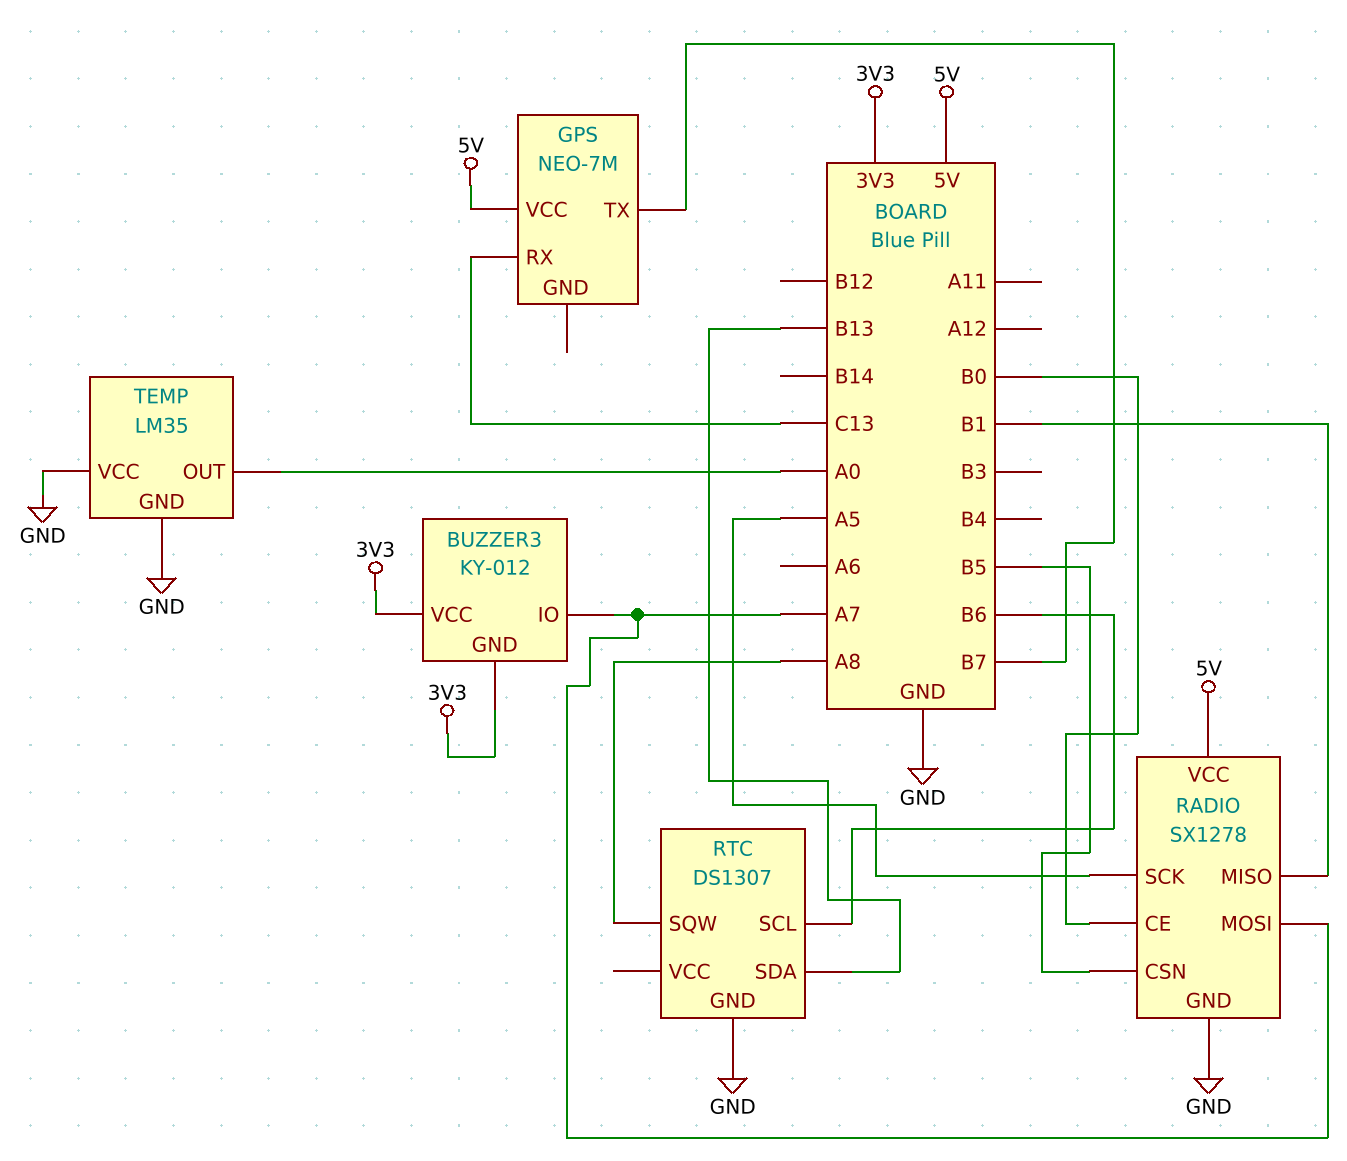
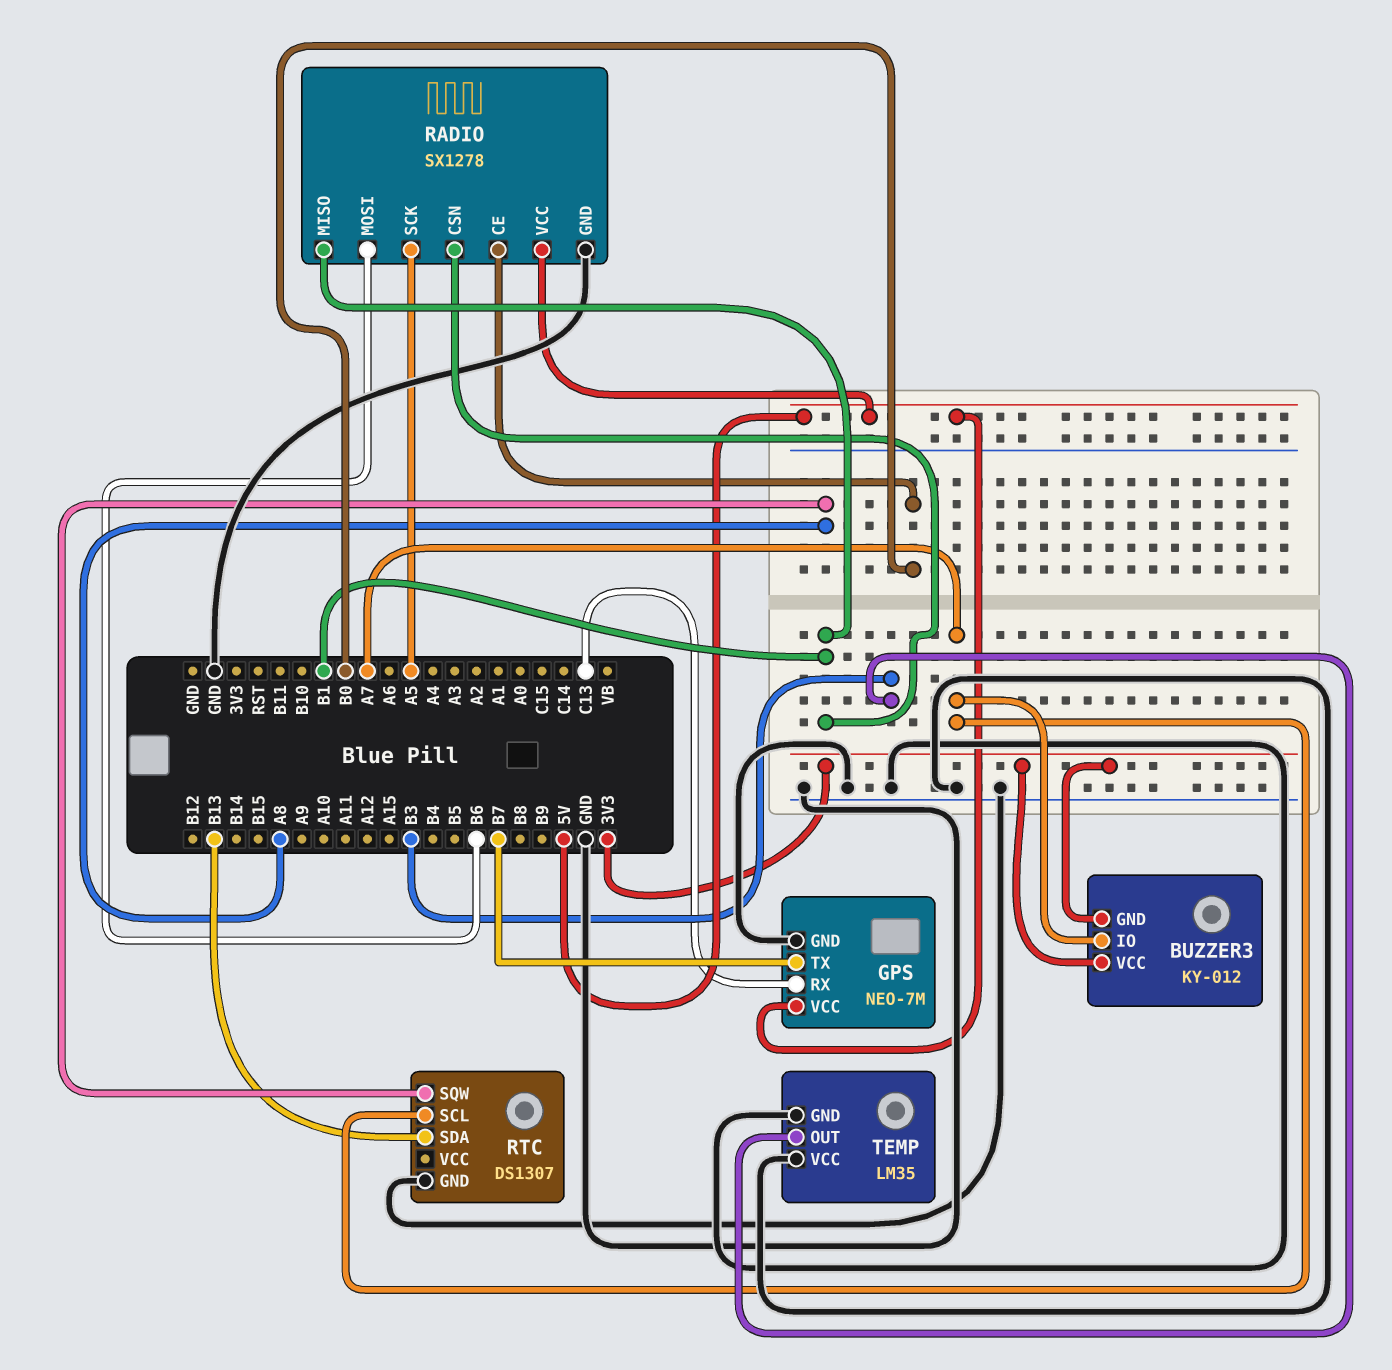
GPS pin GND: none -> GND
RADIO pin CSN: B5 -> B1
RADIO pin MOSI: A7 -> B6
RTC pin SCL: B6 -> A7
TEMP pin OUT: A0 -> B3

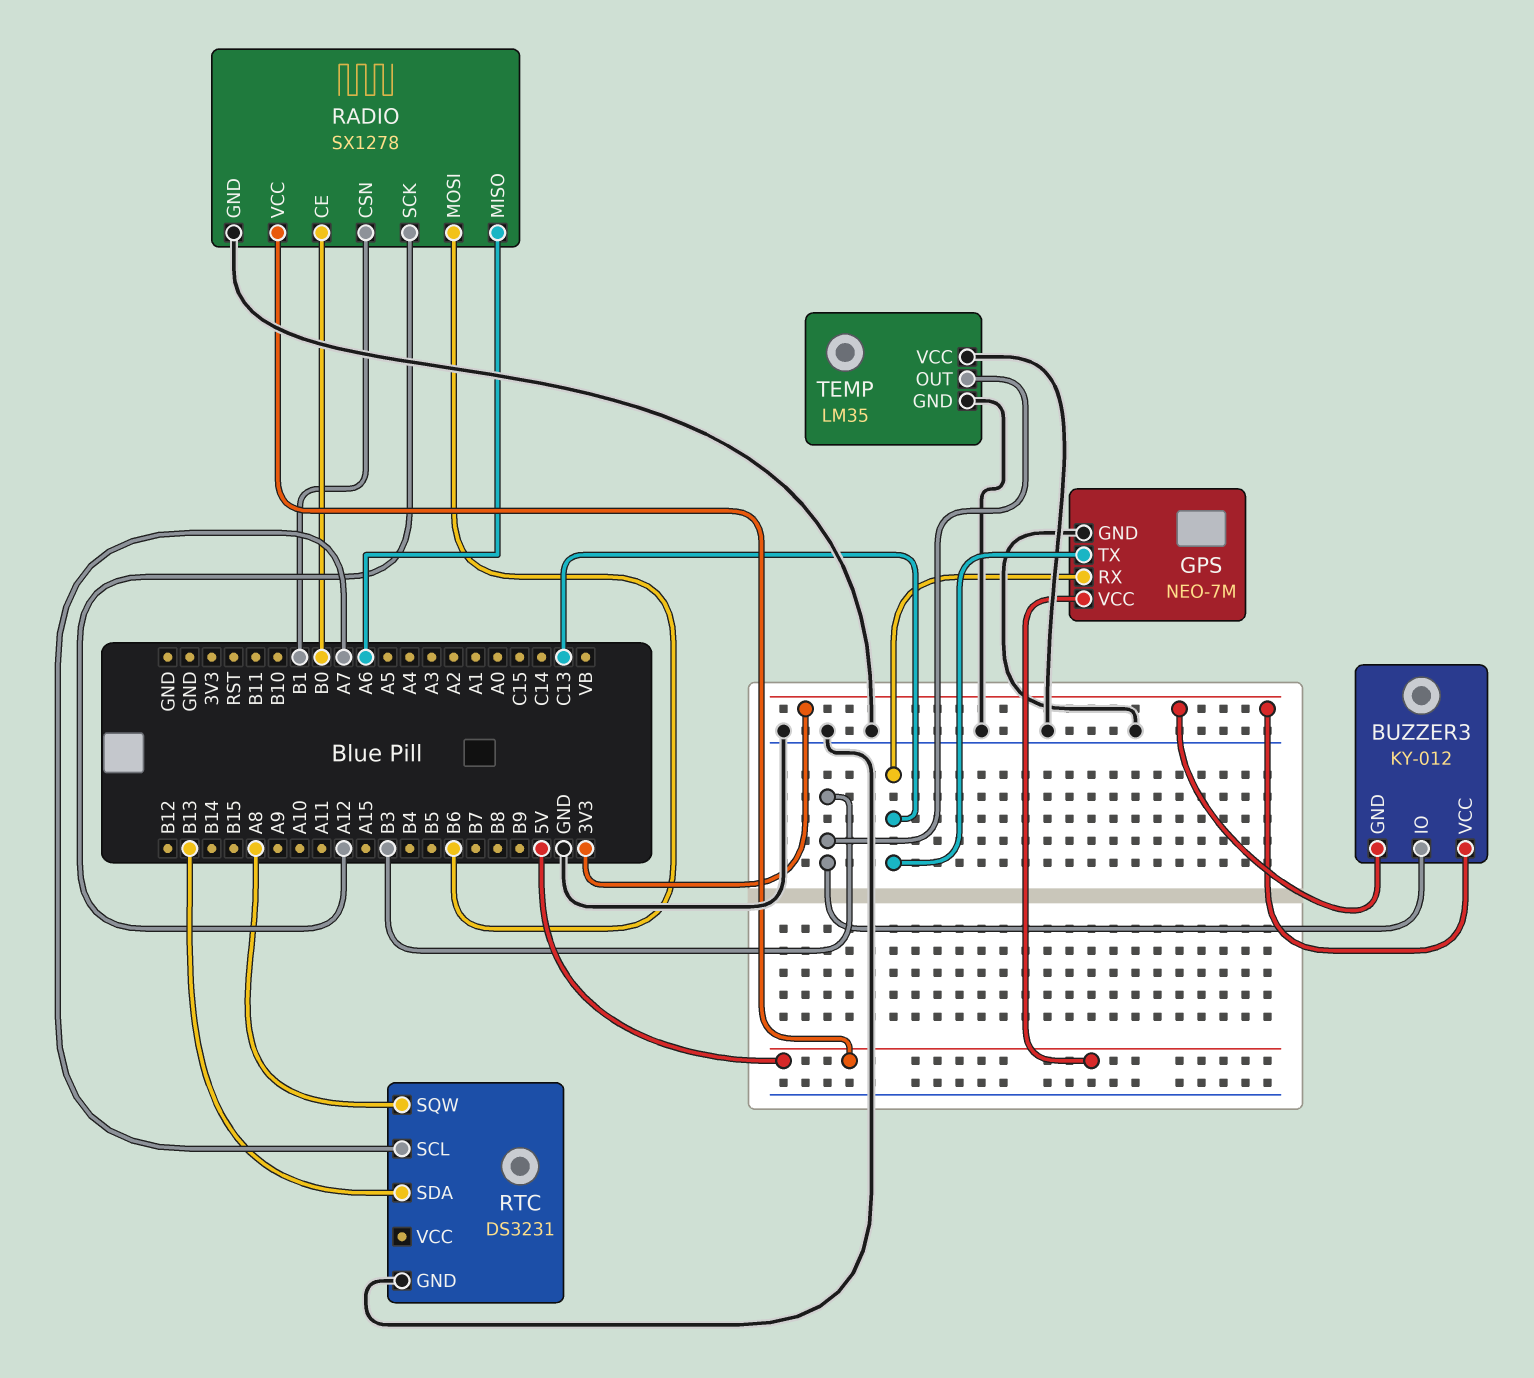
BUZZER3 pin IO: A7 -> B3
GPS pin TX: B7 -> C13
RADIO pin MISO: B1 -> A6
RADIO pin SCK: A5 -> A12
RTC: DS1307 -> DS3231

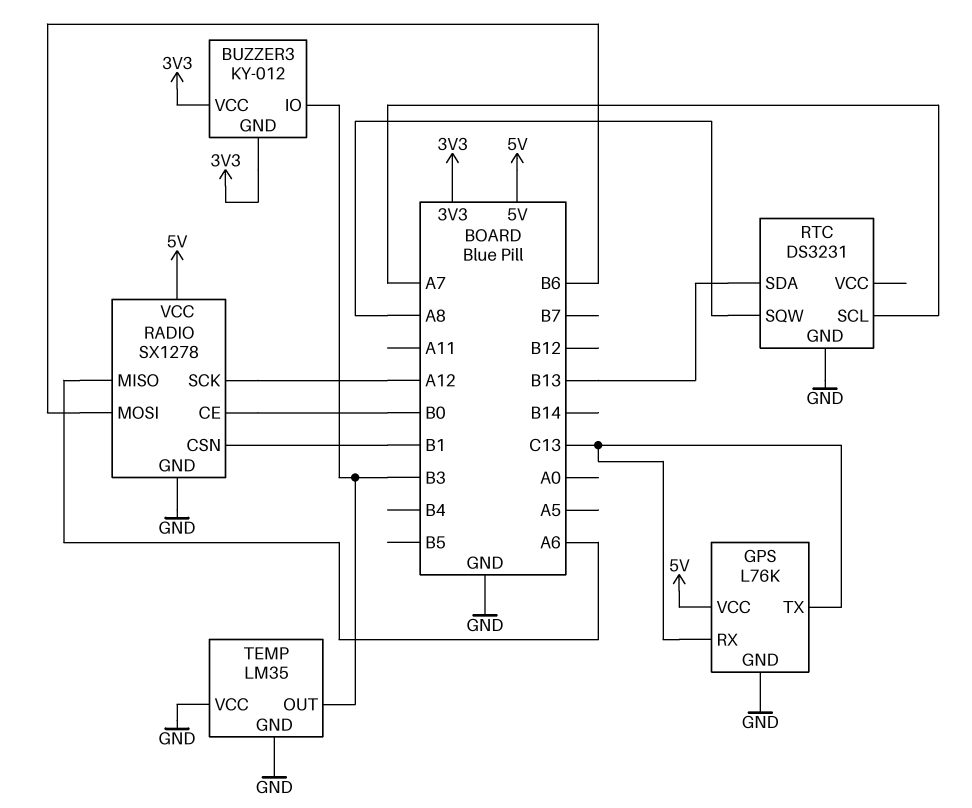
GPS: NEO-7M -> L76K

